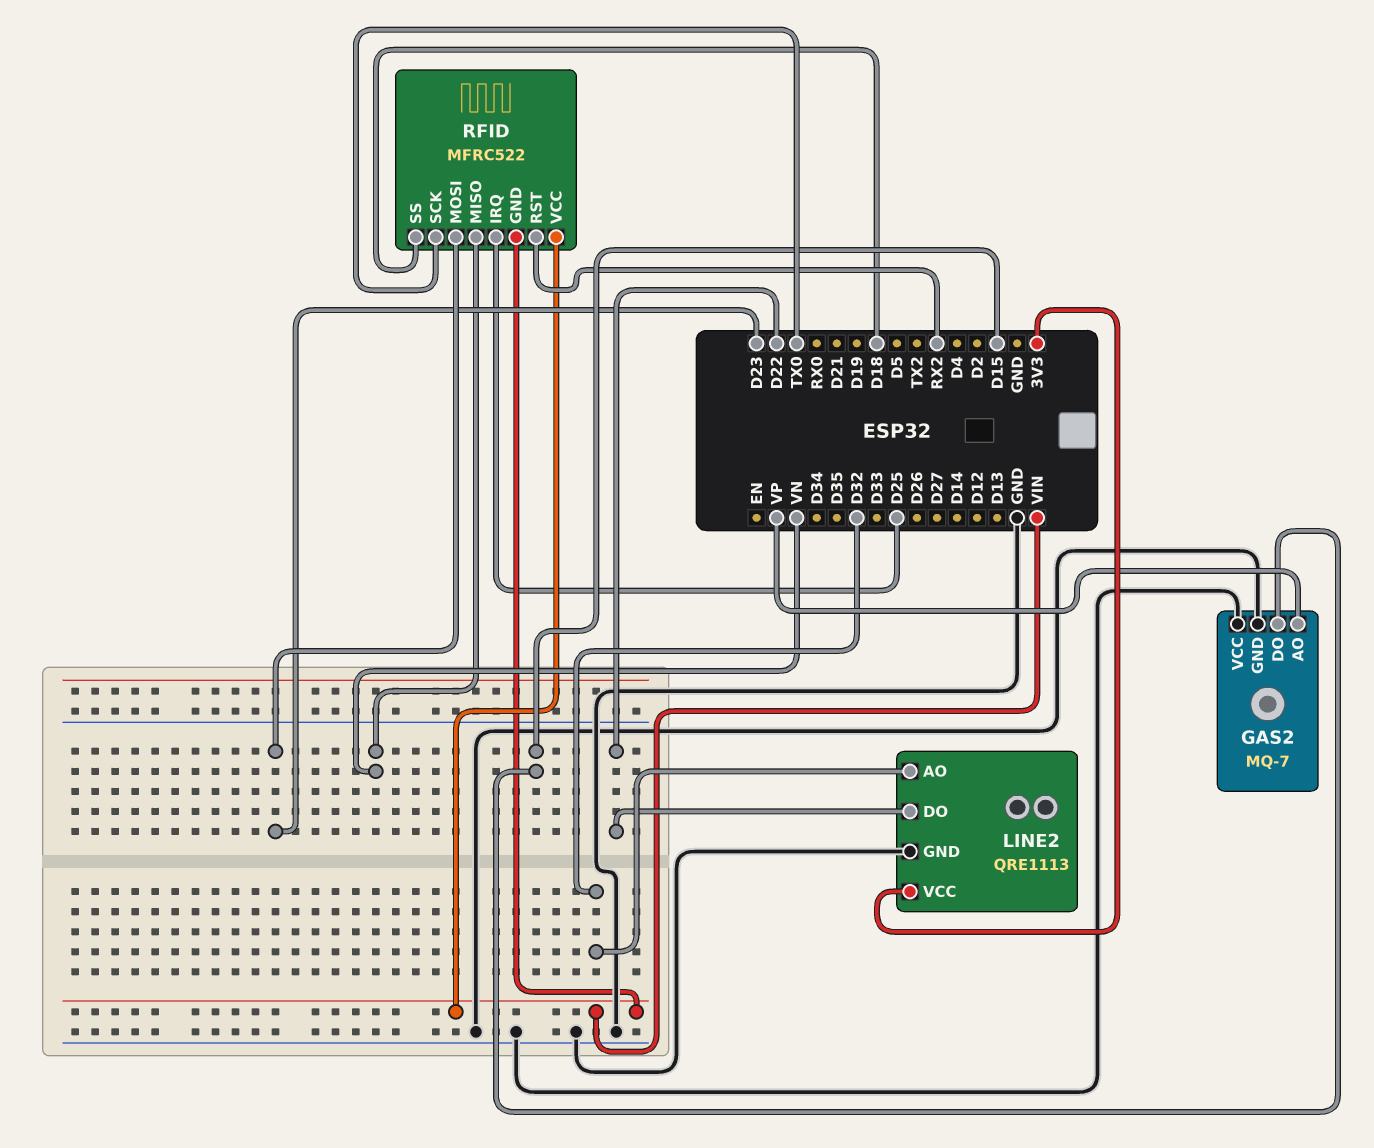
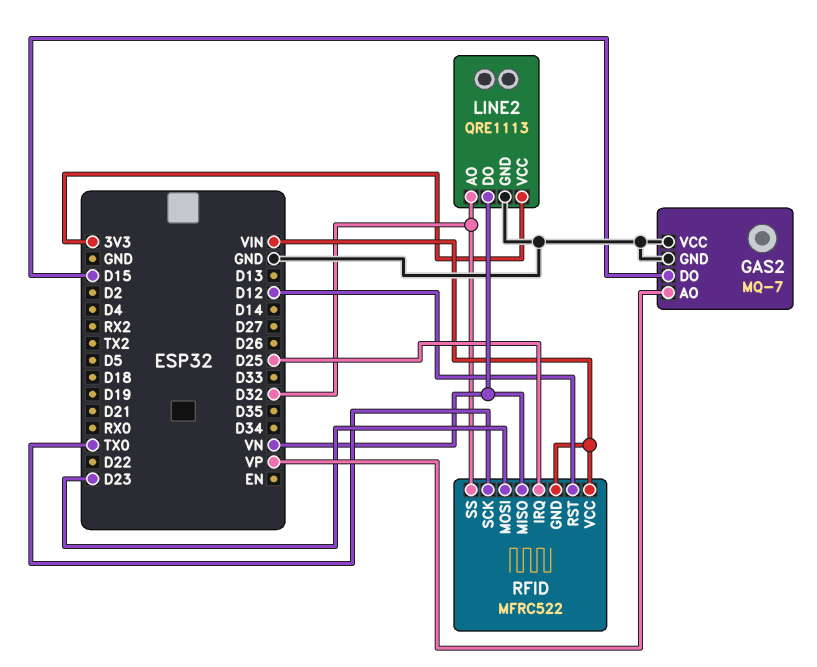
LINE2 pin DO: D22 -> VN
RFID pin RST: RX2 -> D12
RFID pin SS: D18 -> D32

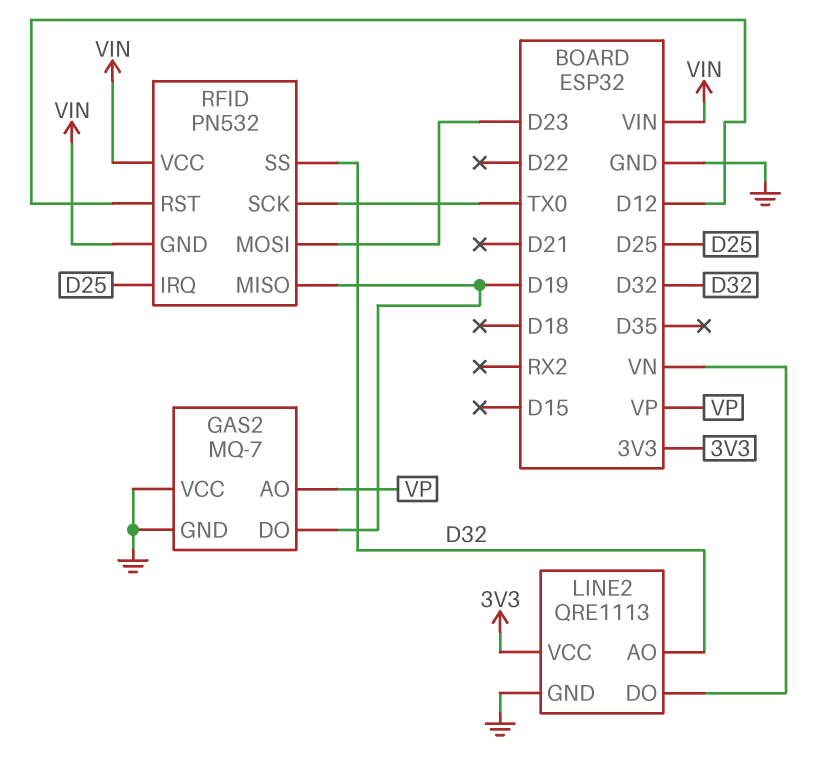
GAS2 pin DO: D15 -> D19
RFID: MFRC522 -> PN532
RFID pin MISO: VN -> D19

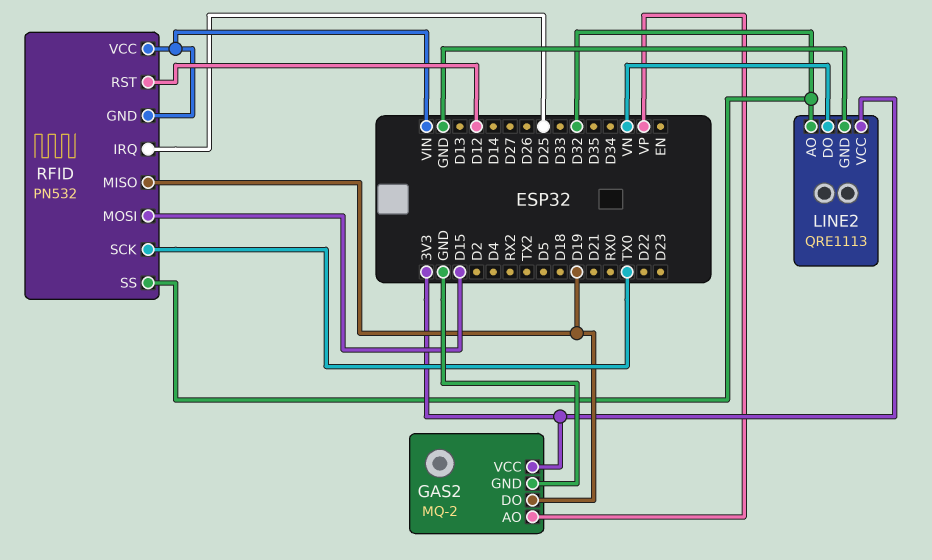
GAS2: MQ-7 -> MQ-2
GAS2 pin VCC: GND -> 3V3
RFID pin MOSI: D23 -> D15

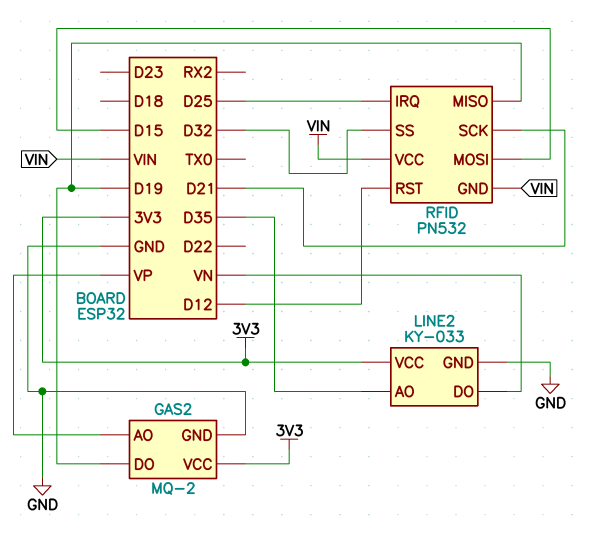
LINE2: QRE1113 -> KY-033
LINE2 pin AO: D32 -> D35
RFID pin SCK: TX0 -> D21

